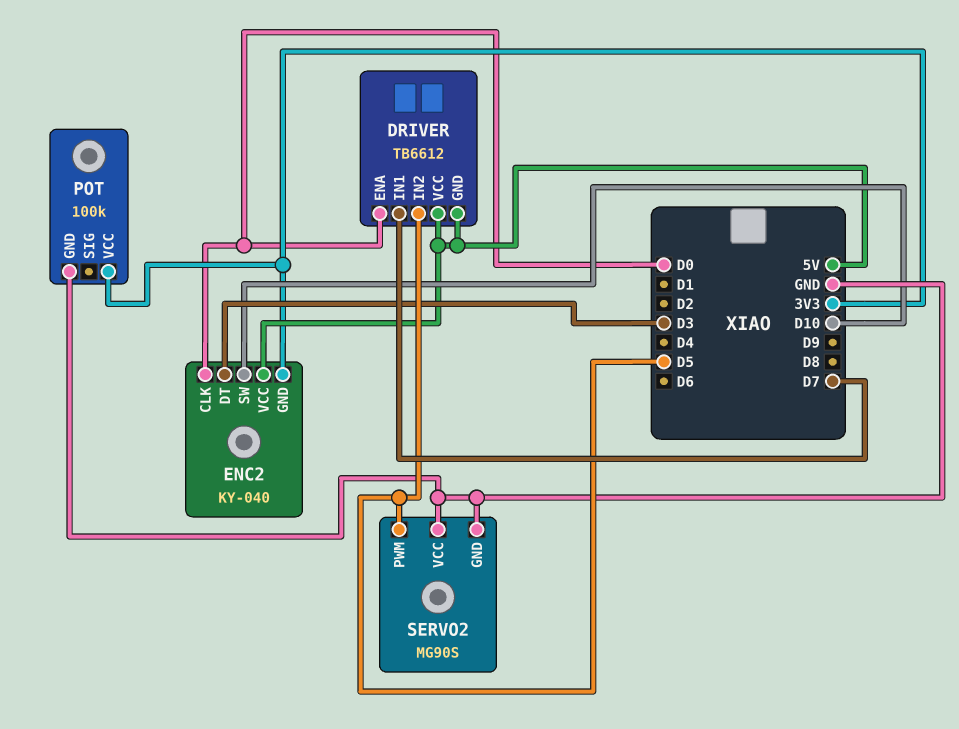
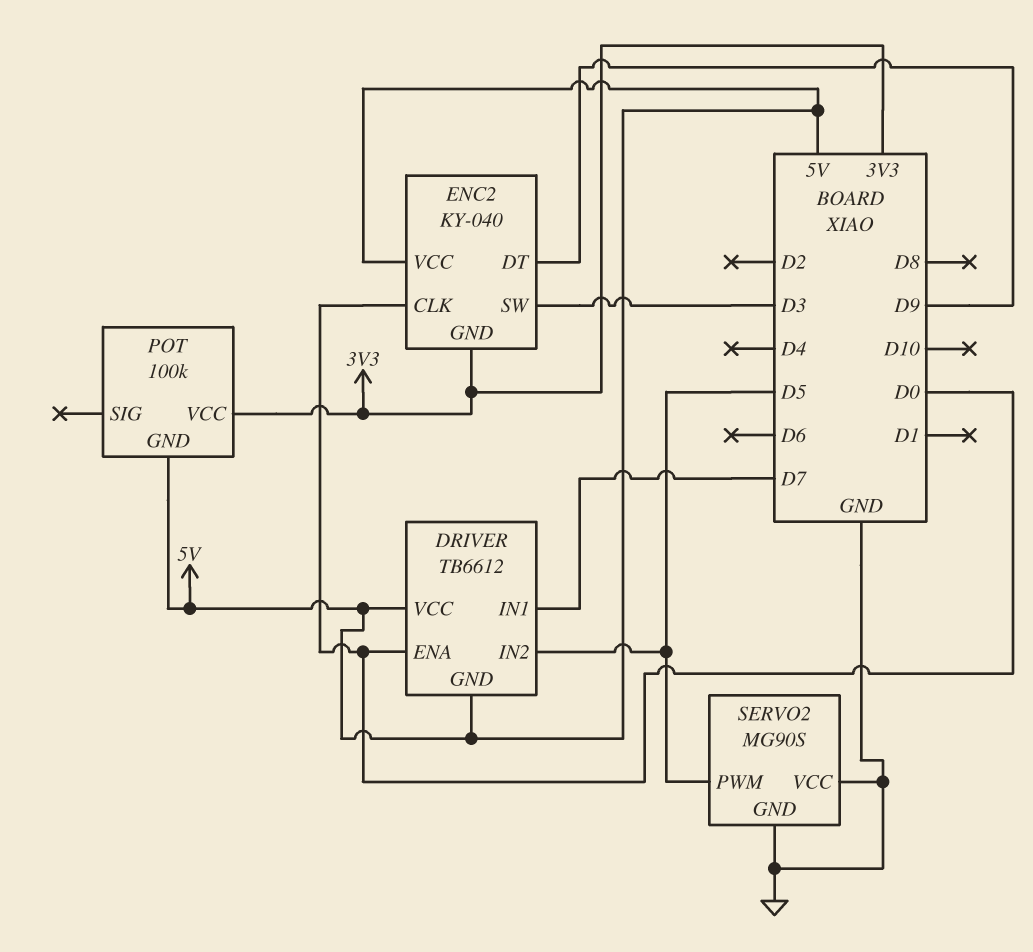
ENC2 pin DT: D3 -> D9
ENC2 pin SW: D10 -> D3
POT pin GND: GND -> 5V

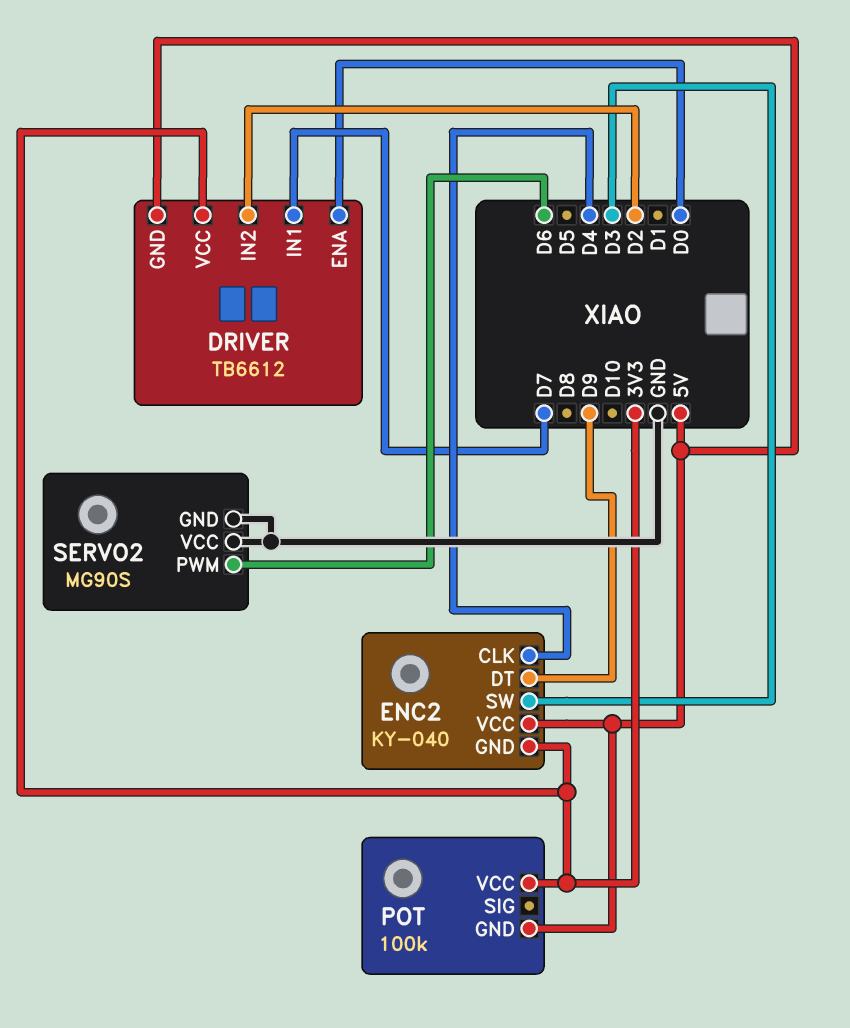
DRIVER pin IN2: D5 -> D2
DRIVER pin VCC: 5V -> 3V3
ENC2 pin CLK: D0 -> D4
SERVO2 pin PWM: D5 -> D6

